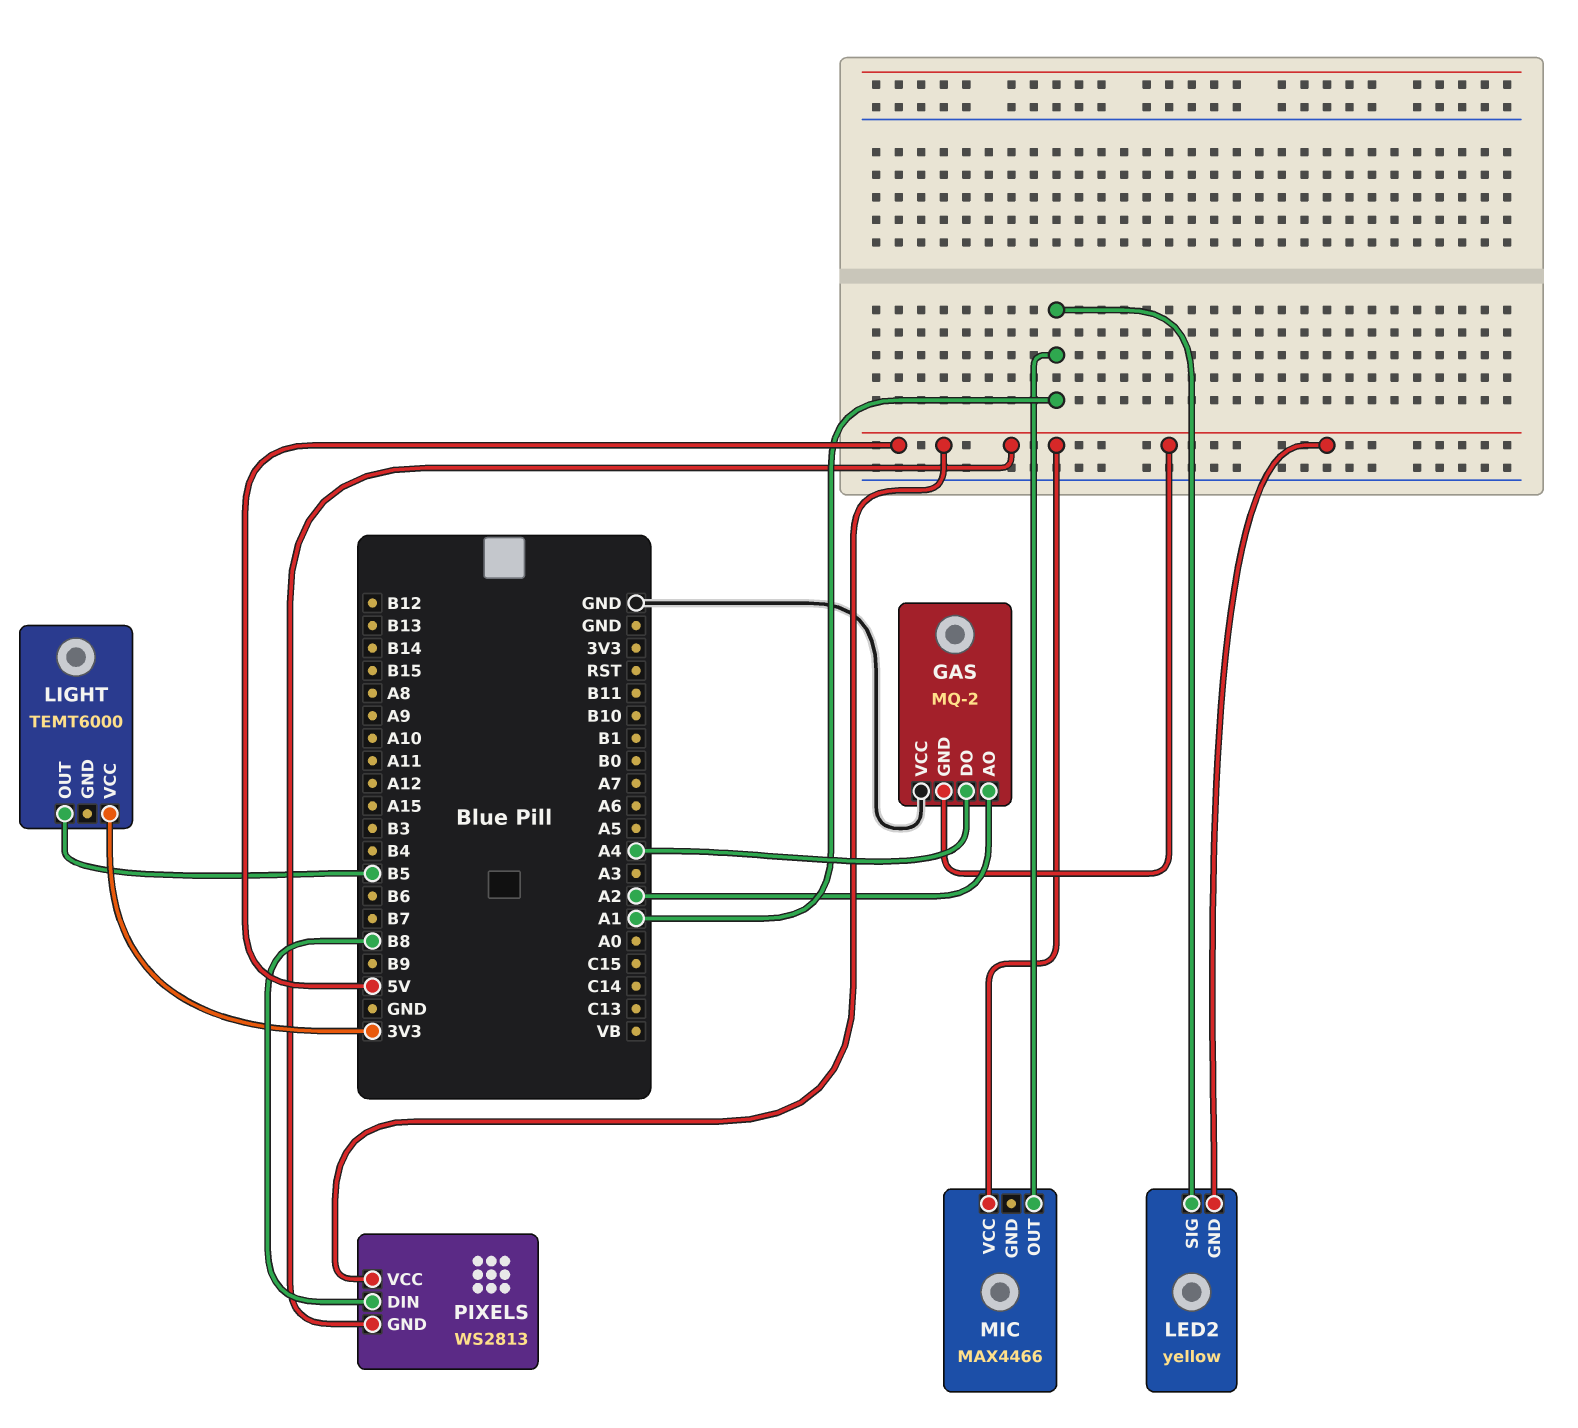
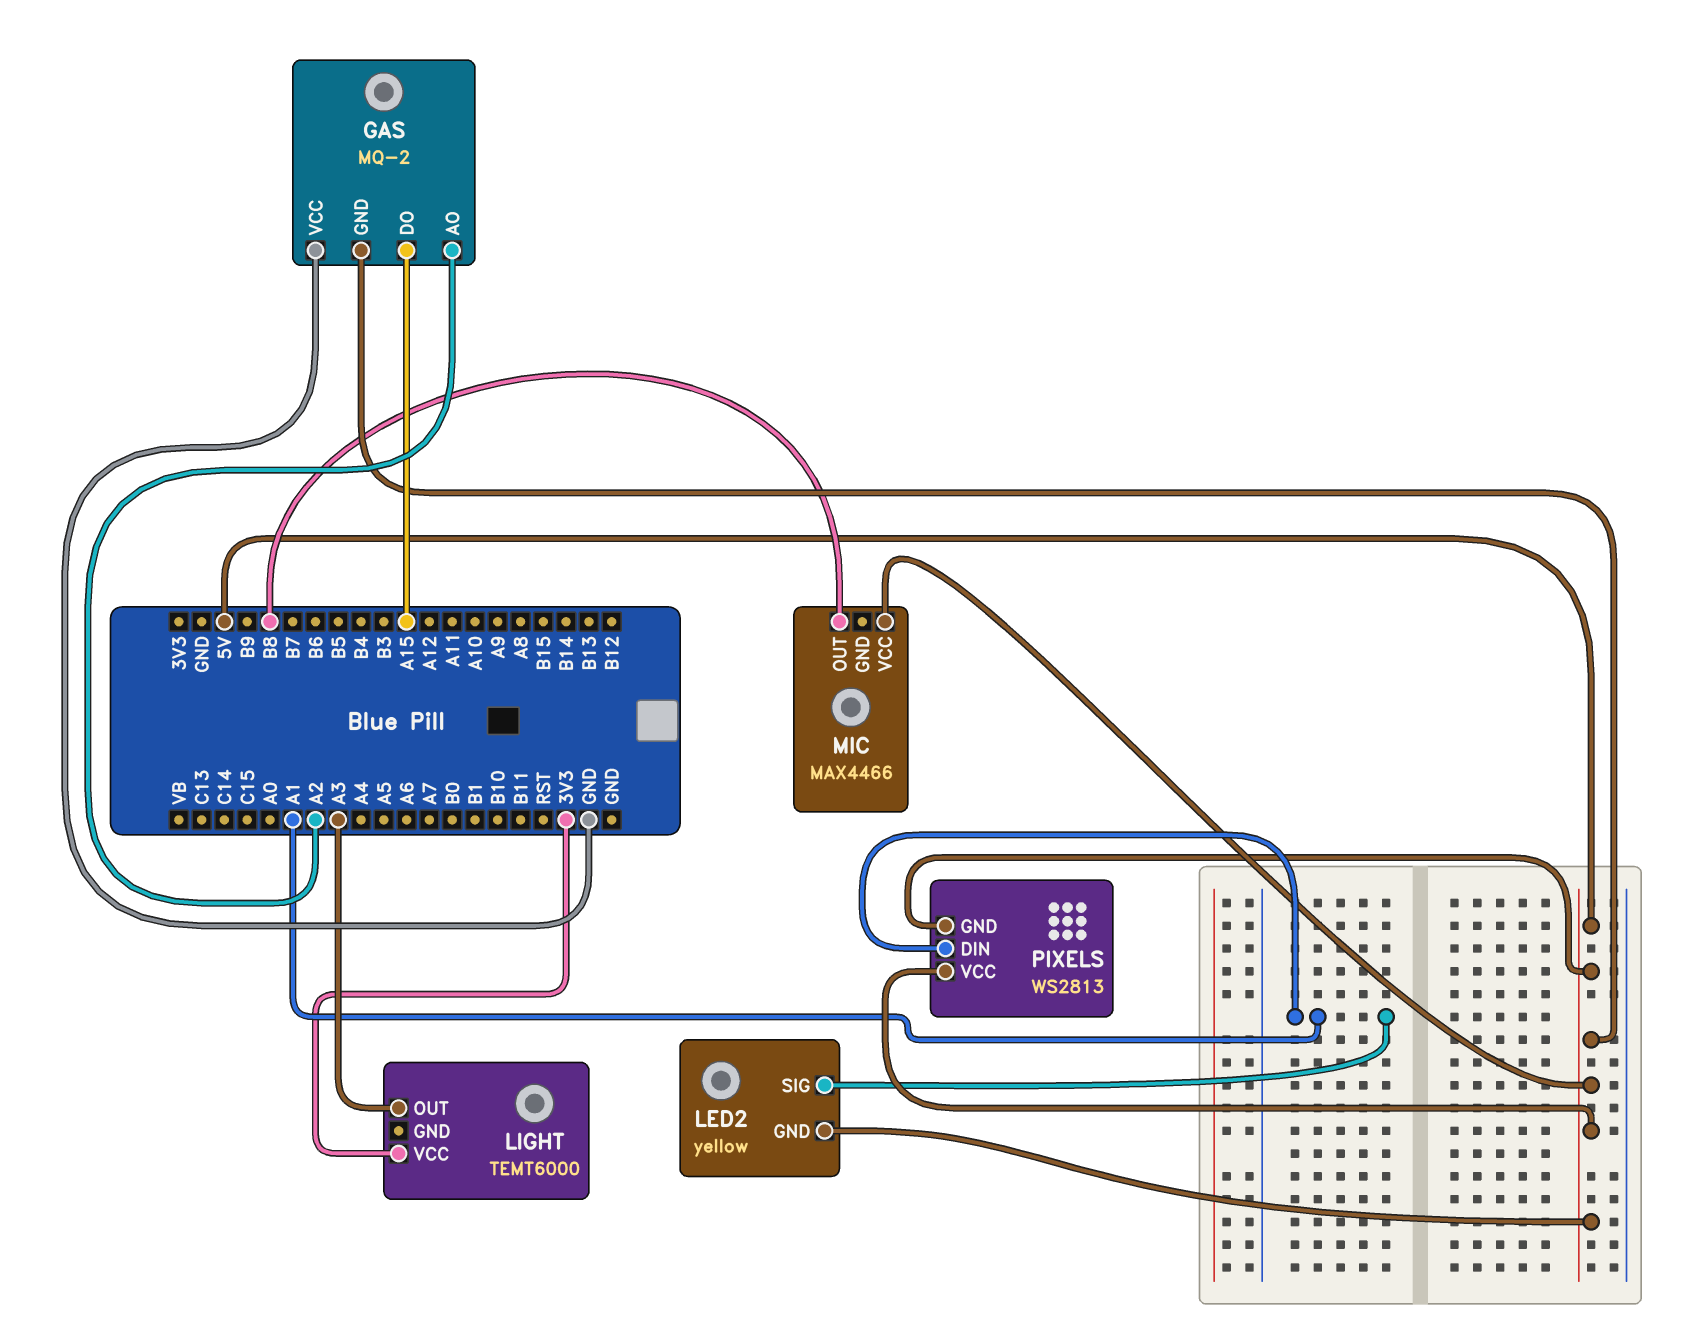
GAS pin DO: A4 -> A15
LIGHT pin OUT: B5 -> A3
MIC pin OUT: A1 -> B8
PIXELS pin DIN: B8 -> A1

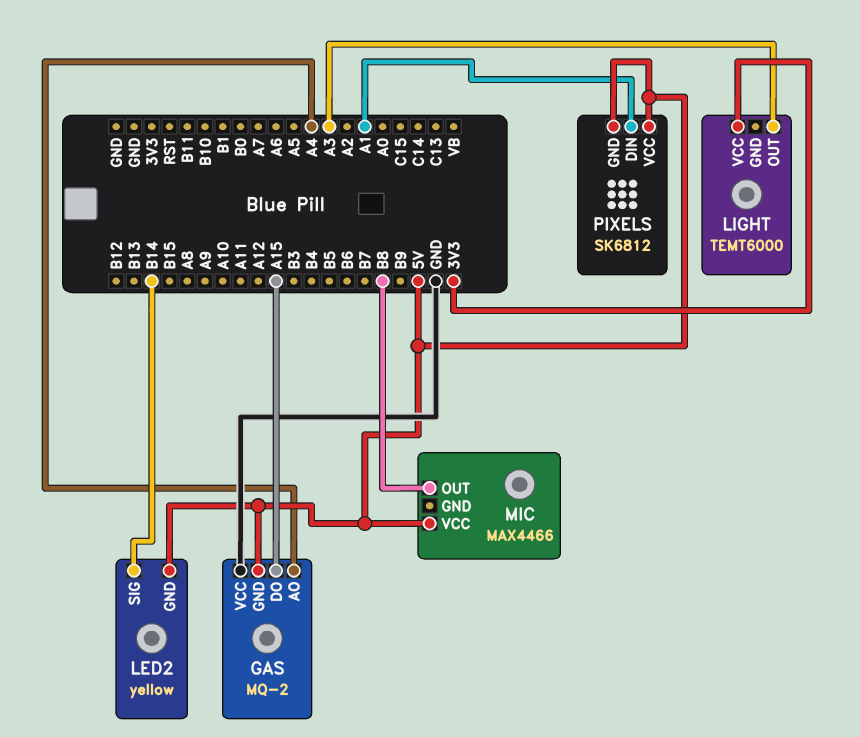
GAS pin AO: A2 -> A4
LED2 pin SIG: A1 -> B14
PIXELS: WS2813 -> SK6812

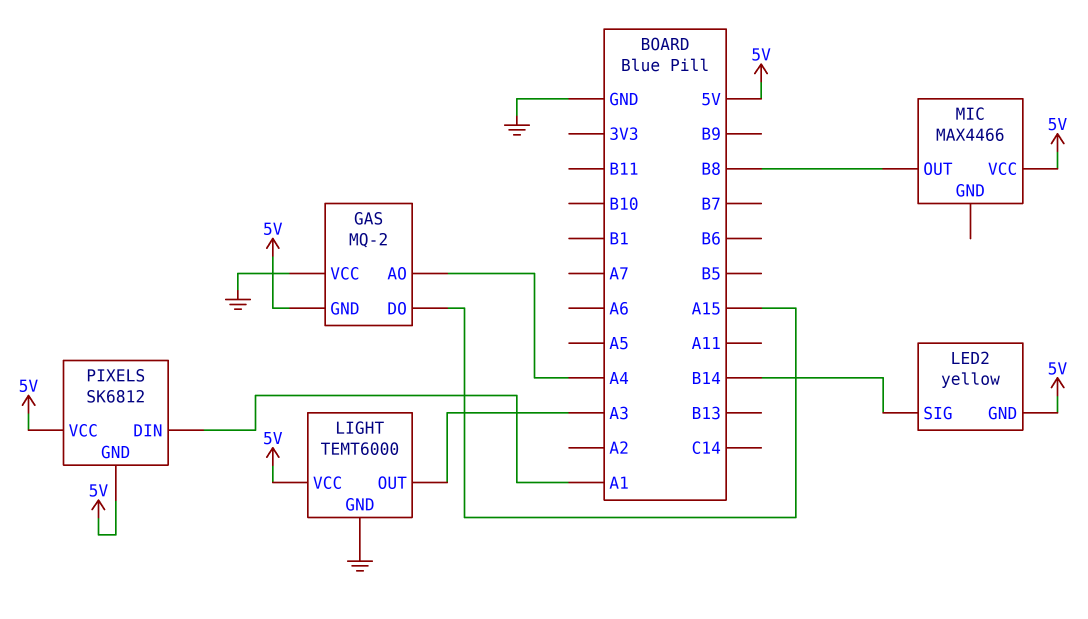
LIGHT pin GND: none -> GND
LIGHT pin VCC: 3V3 -> 5V

